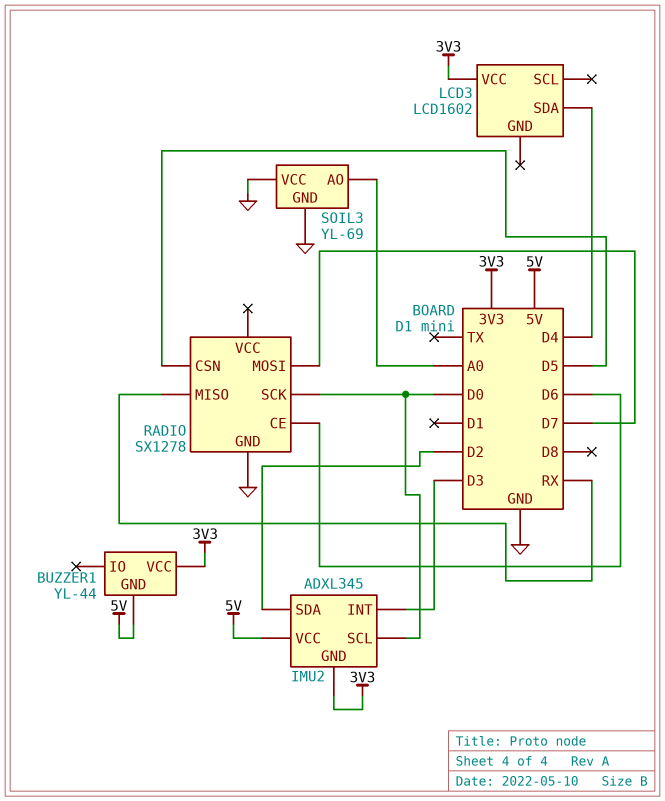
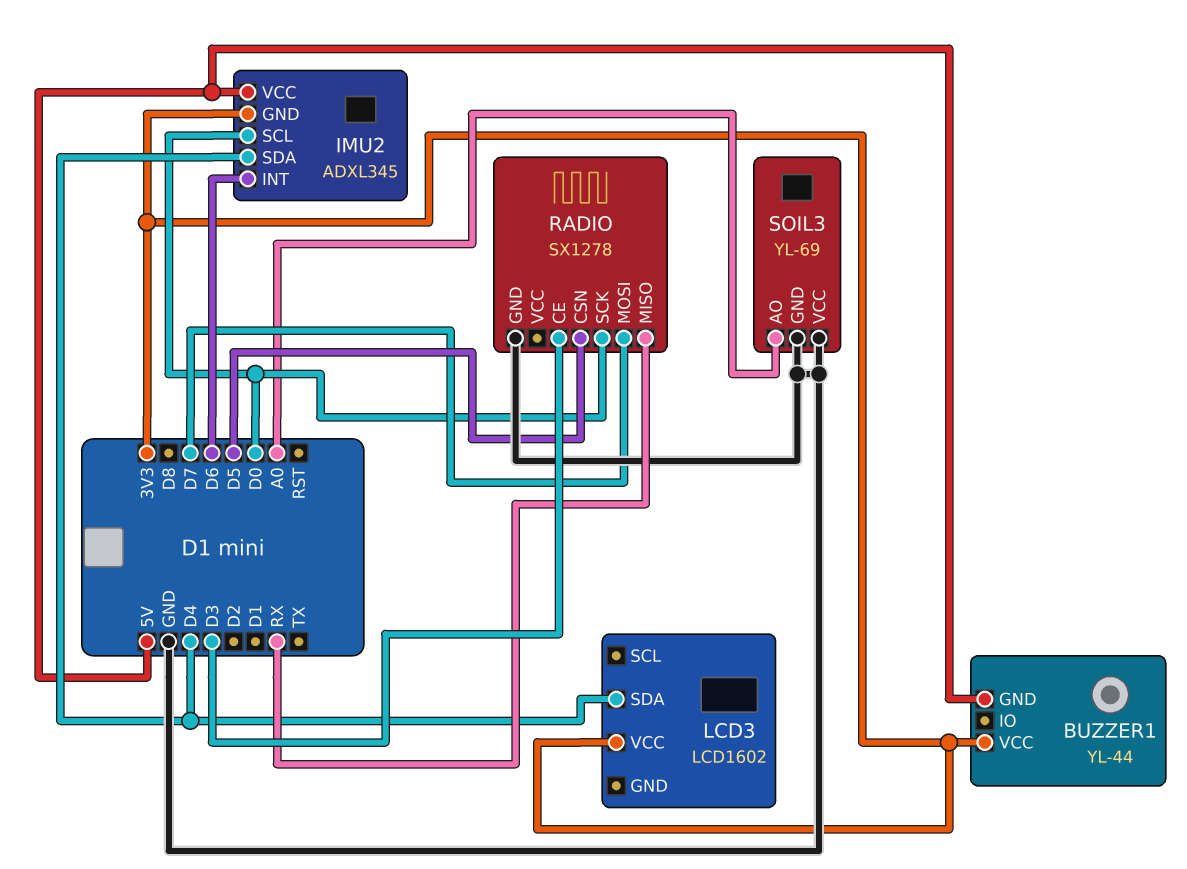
IMU2 pin INT: D3 -> D6
IMU2 pin SDA: D2 -> D4
RADIO pin CE: D6 -> D3

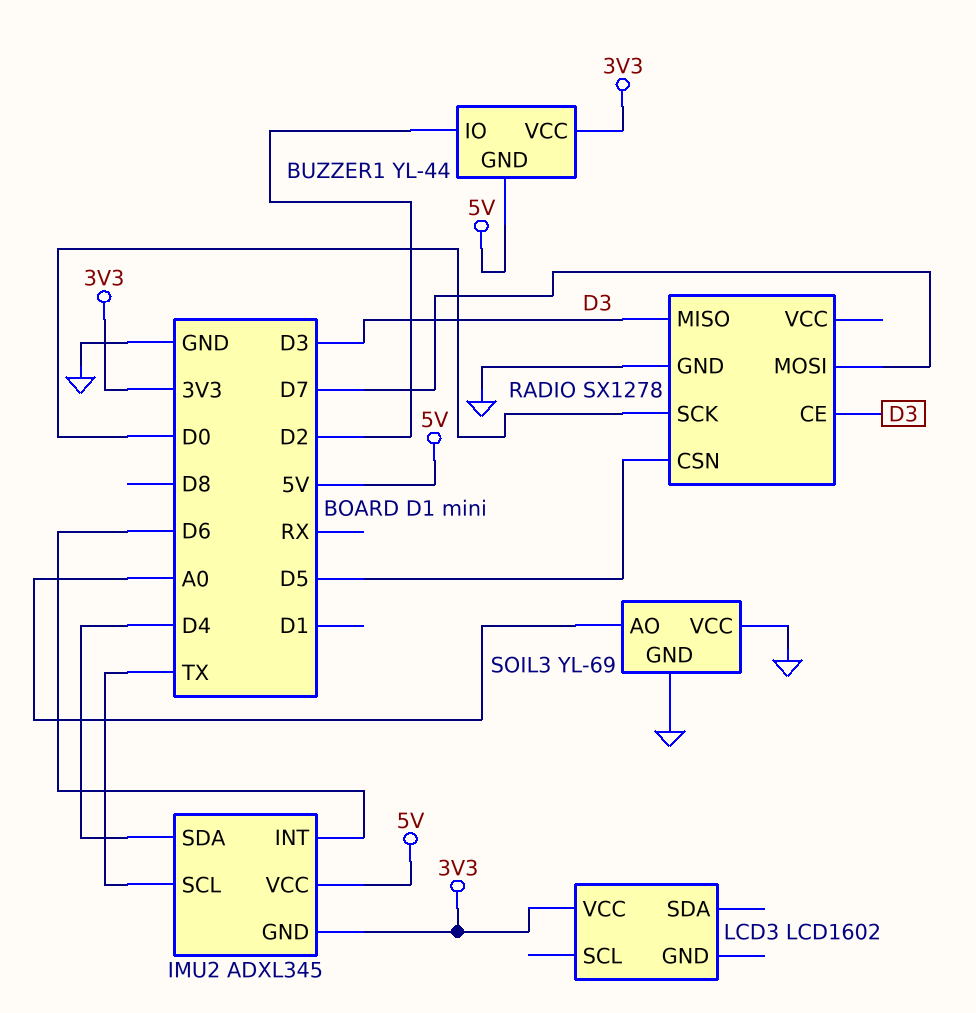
BUZZER1 pin IO: none -> D2
IMU2 pin SCL: D0 -> TX
LCD3 pin SDA: D4 -> none
RADIO pin MISO: RX -> D3

